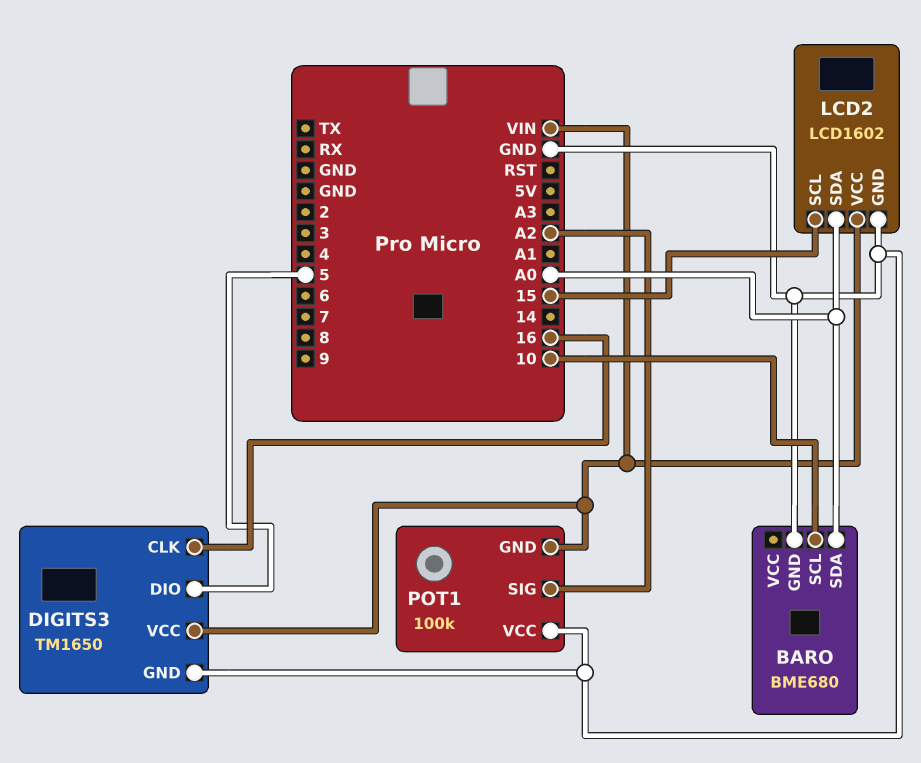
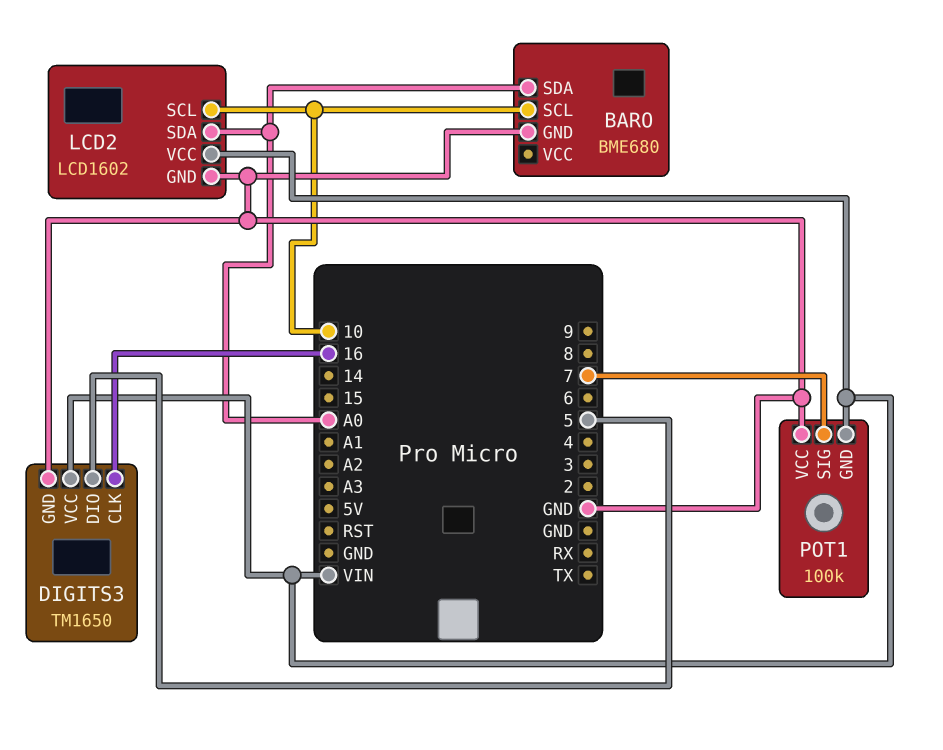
LCD2 pin SCL: 15 -> 10
POT1 pin SIG: A2 -> 7

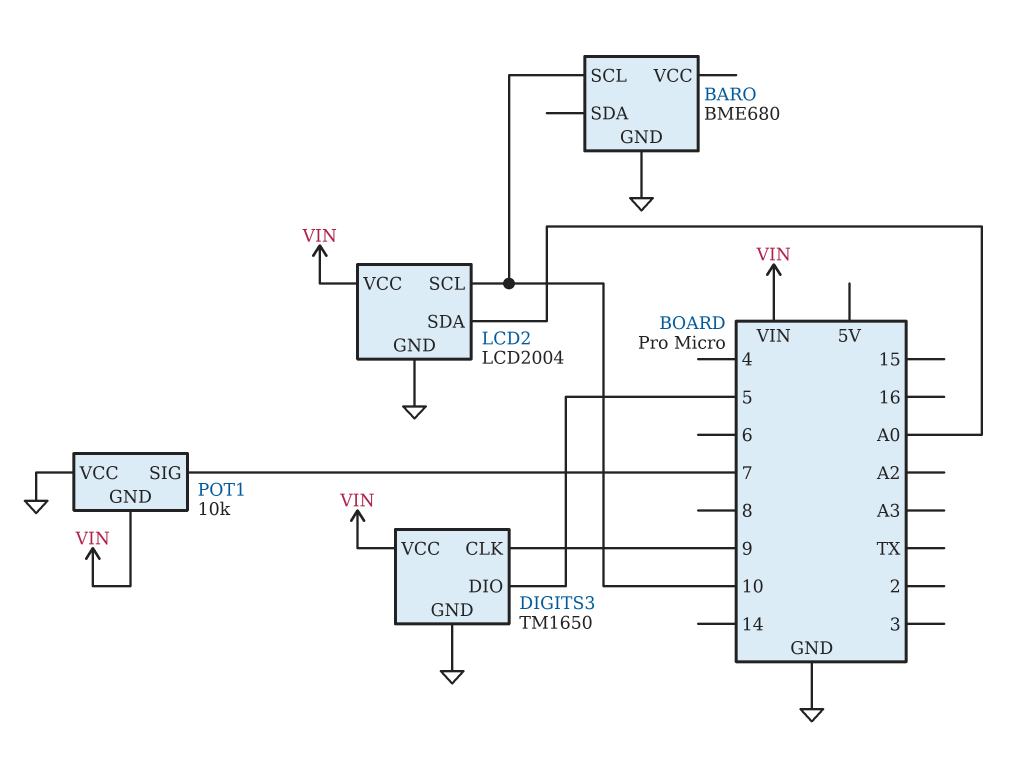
BARO pin SDA: A0 -> none
DIGITS3 pin CLK: 16 -> 9
LCD2: LCD1602 -> LCD2004
POT1: 100k -> 10k

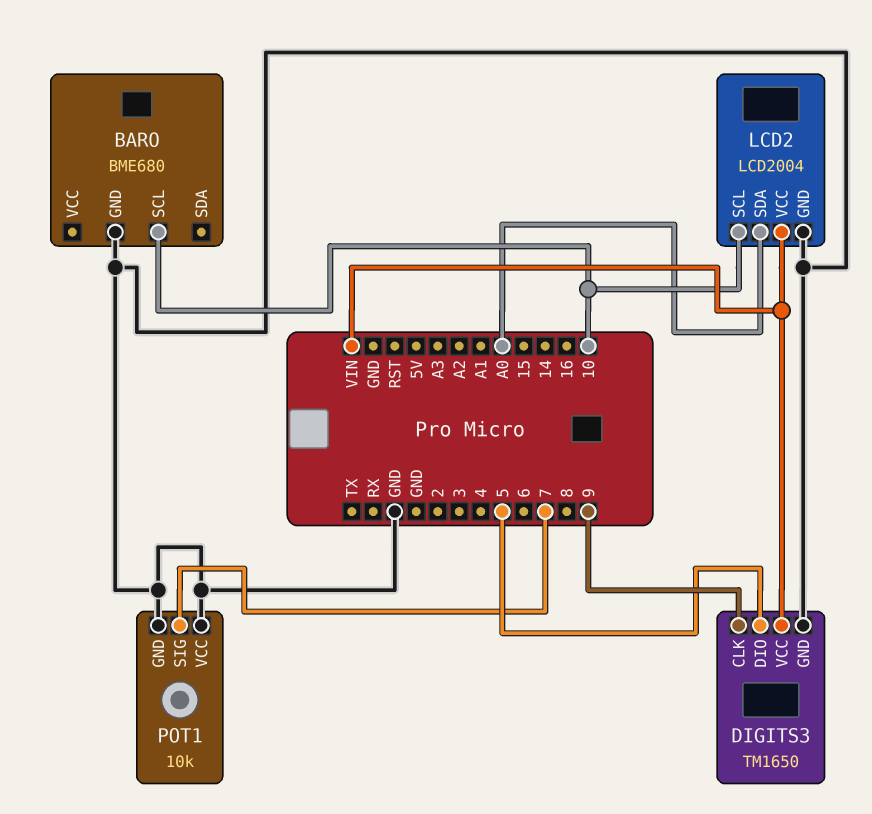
POT1 pin GND: VIN -> GND

